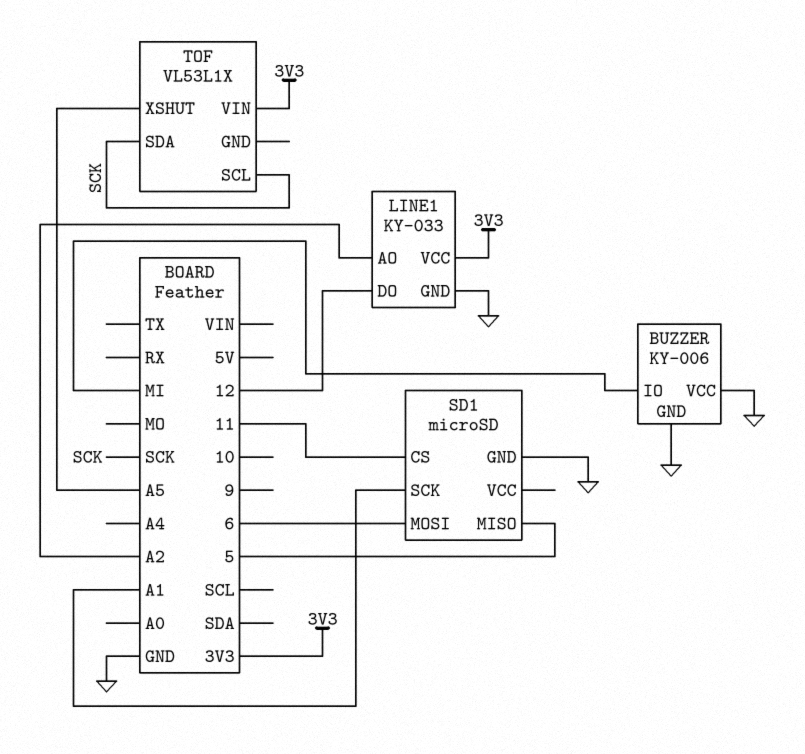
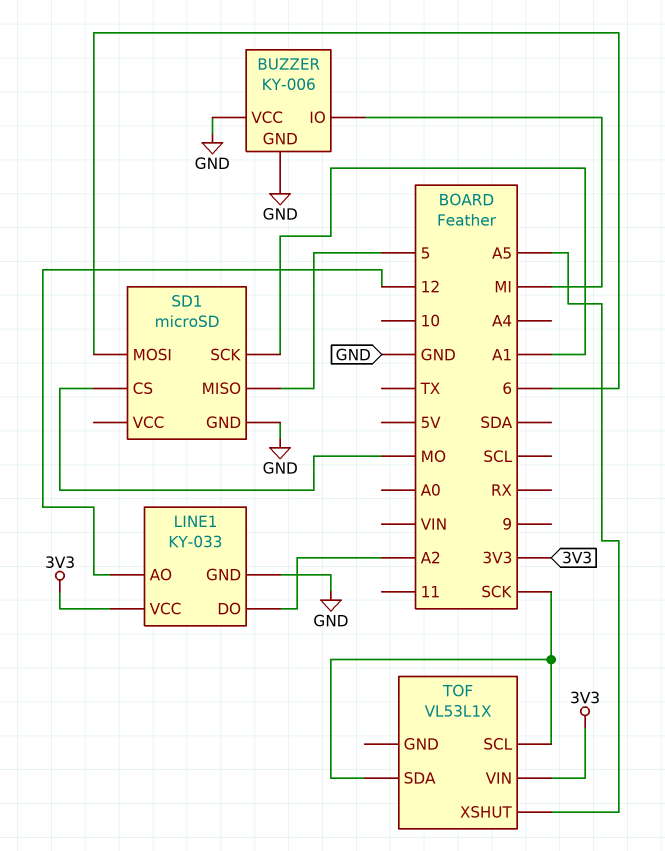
LINE1 pin AO: A2 -> 12
LINE1 pin DO: 12 -> A2
SD1 pin CS: 11 -> MO

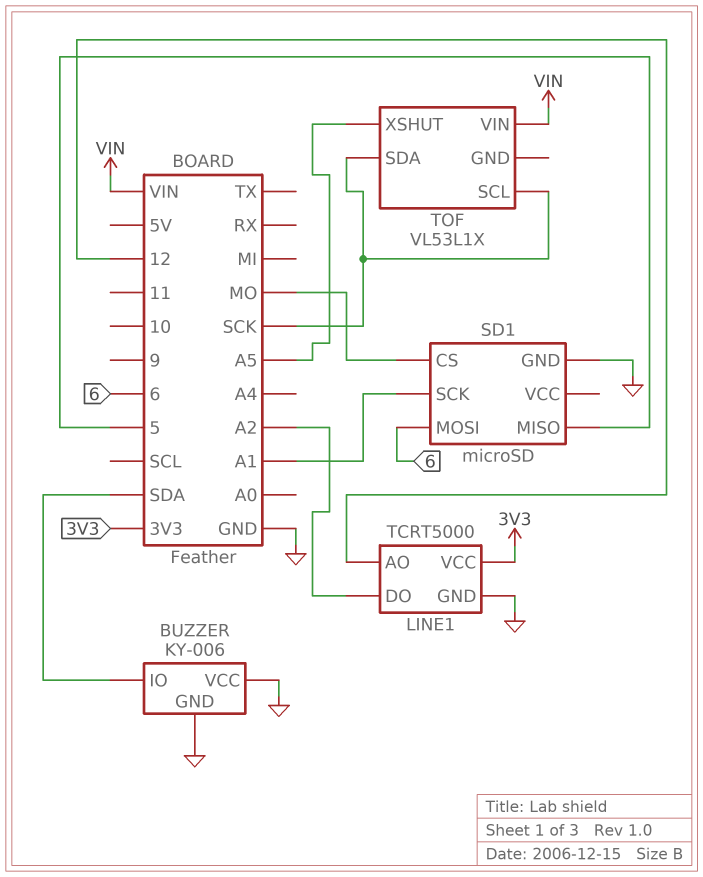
BUZZER pin IO: MI -> SDA
LINE1: KY-033 -> TCRT5000
TOF pin VIN: 3V3 -> VIN

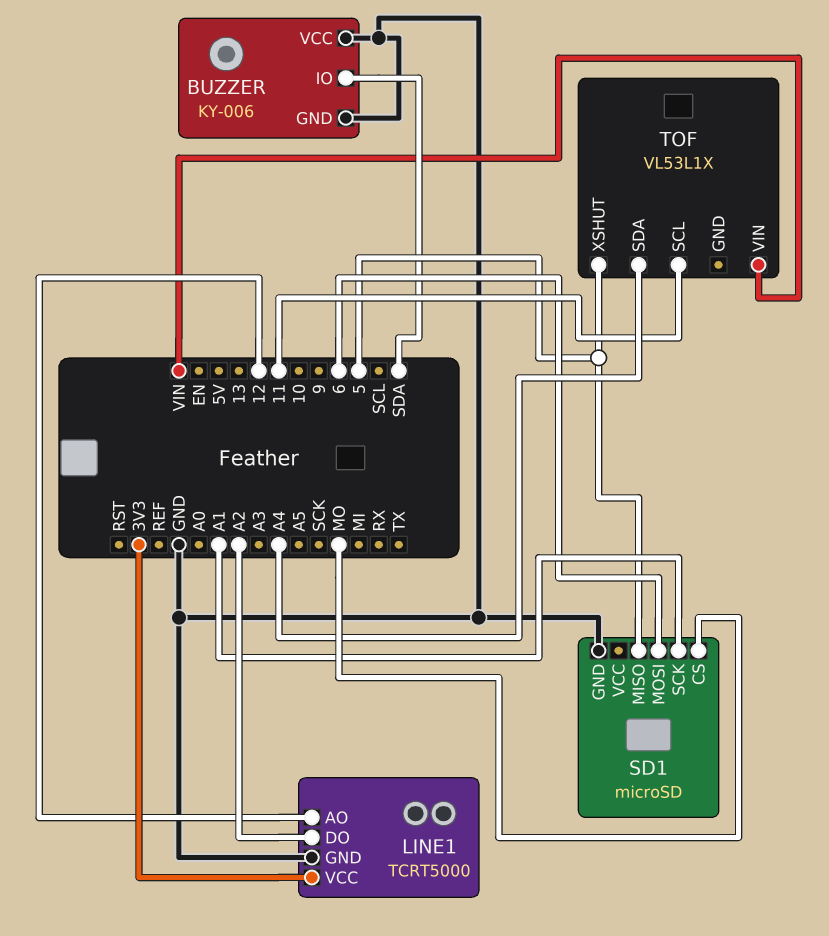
TOF pin SCL: SCK -> 11
TOF pin SDA: SCK -> A4
TOF pin XSHUT: A5 -> 5

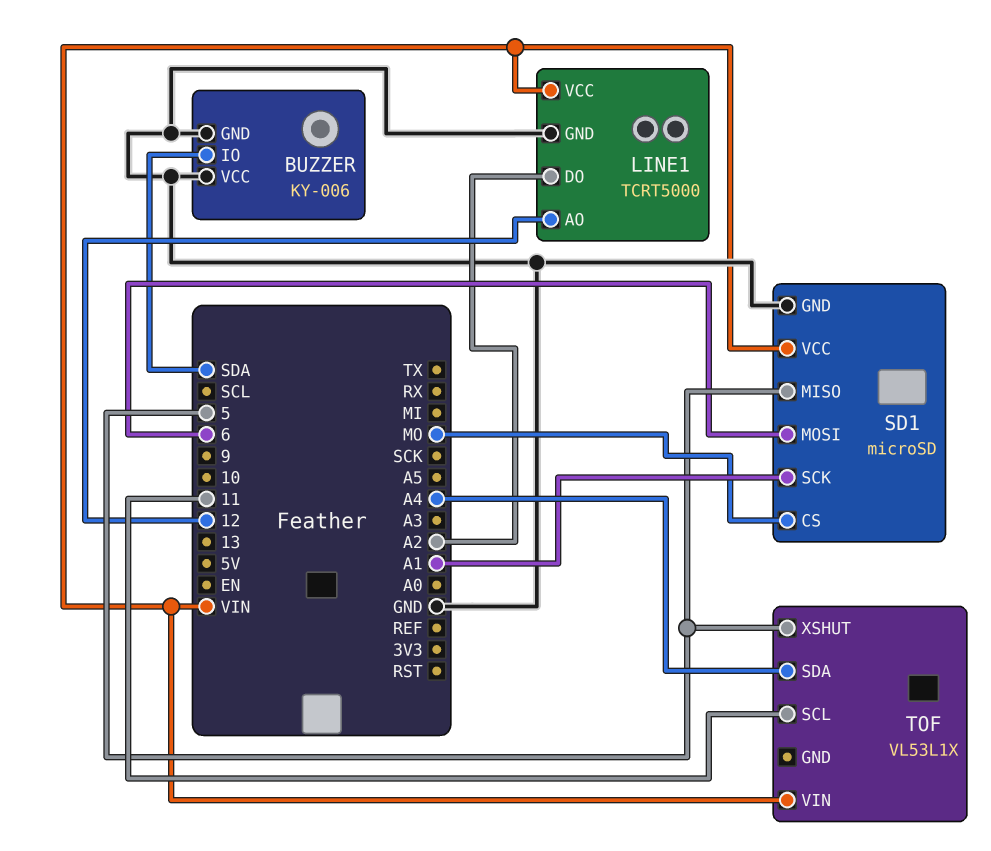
LINE1 pin VCC: 3V3 -> VIN
SD1 pin VCC: none -> VIN

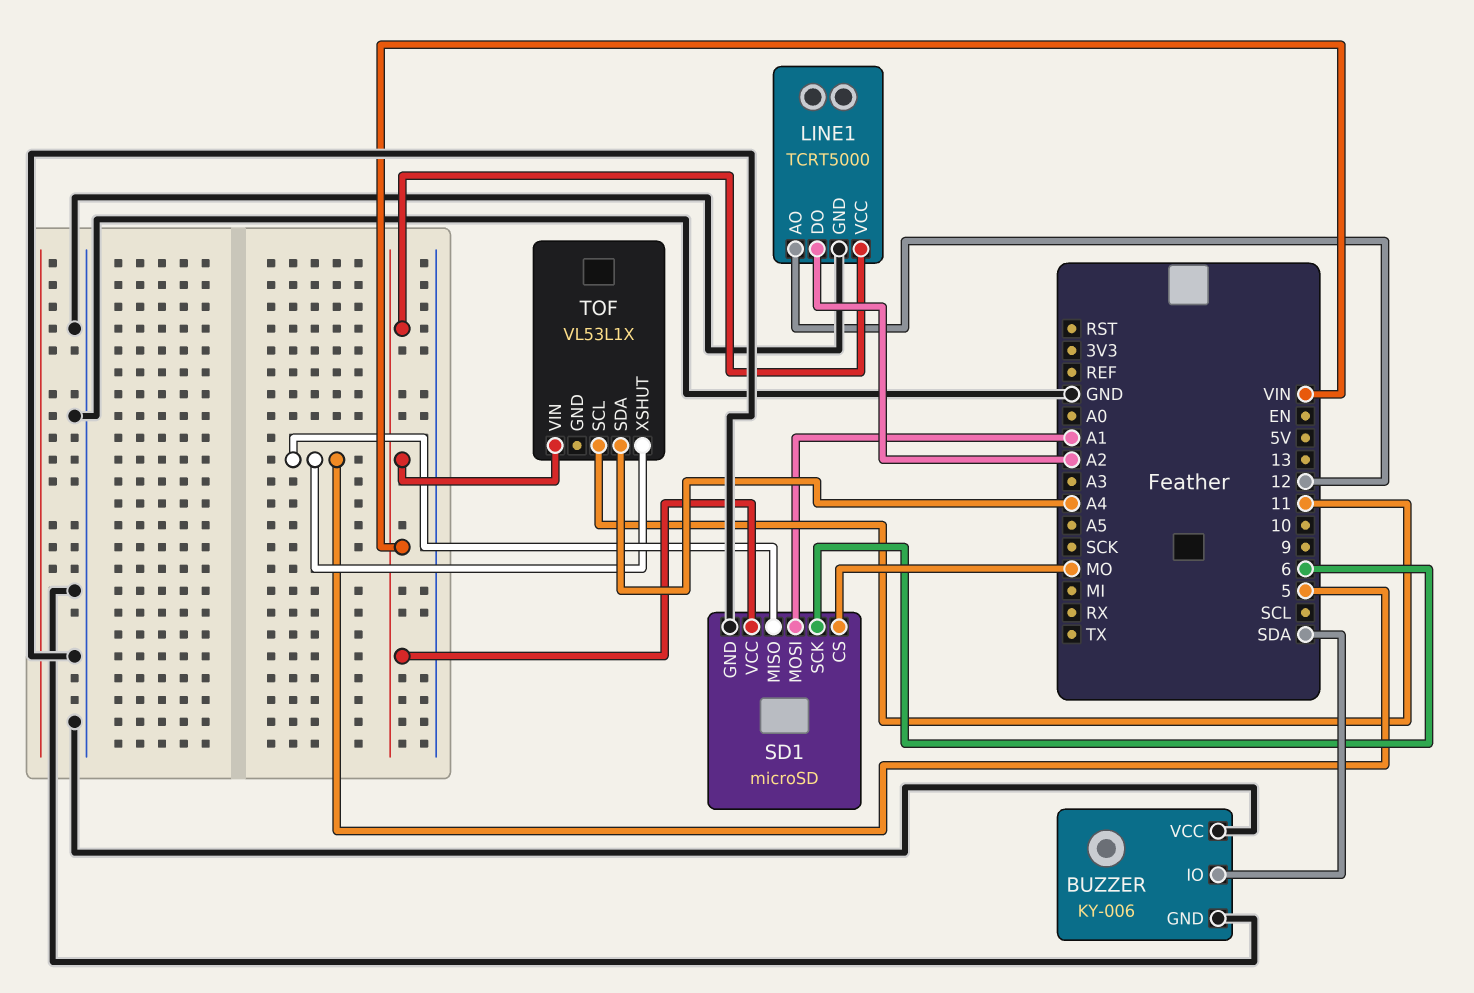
SD1 pin MOSI: 6 -> A1
SD1 pin SCK: A1 -> 6

